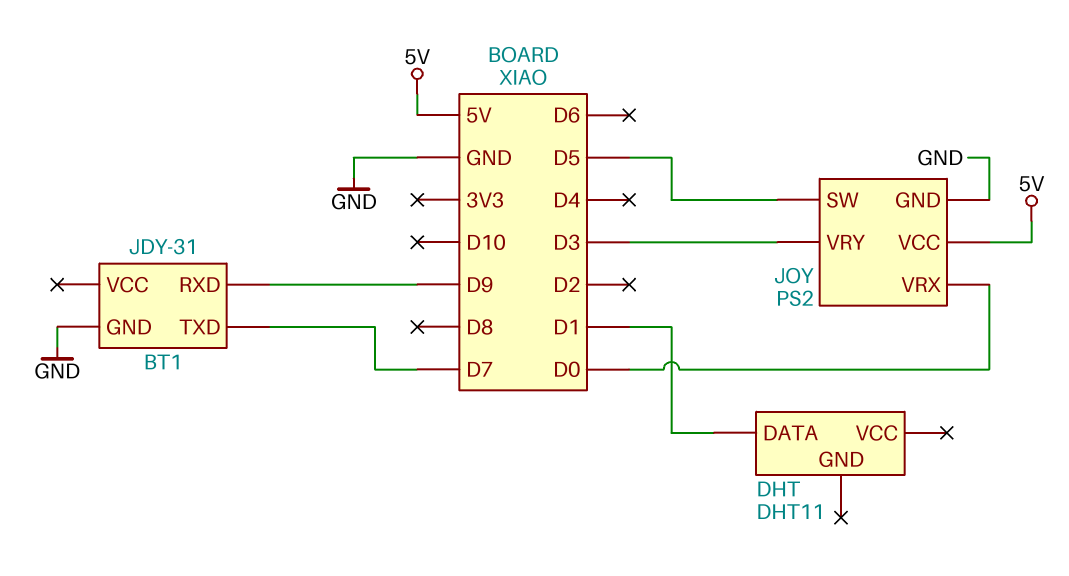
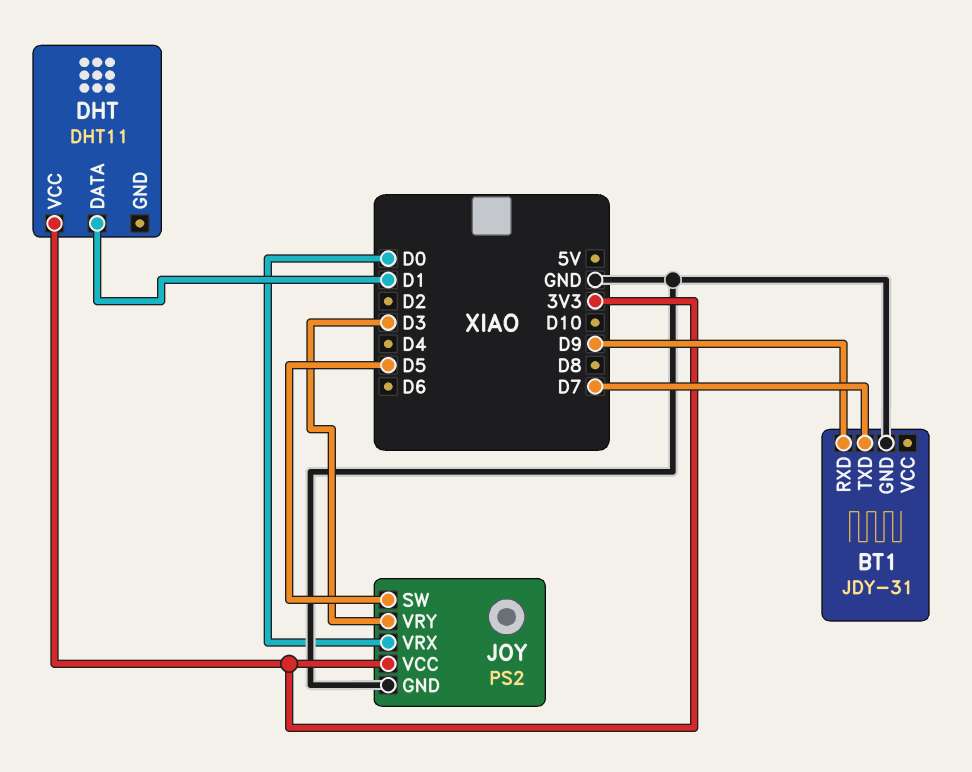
DHT pin VCC: none -> 3V3
JOY pin VCC: 5V -> 3V3

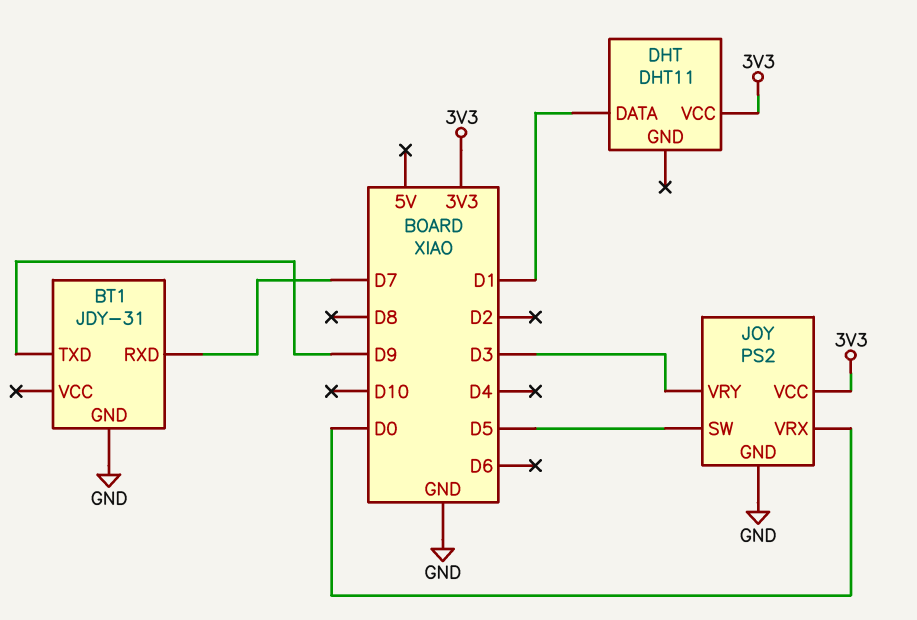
BT1 pin RXD: D9 -> D7
BT1 pin TXD: D7 -> D9

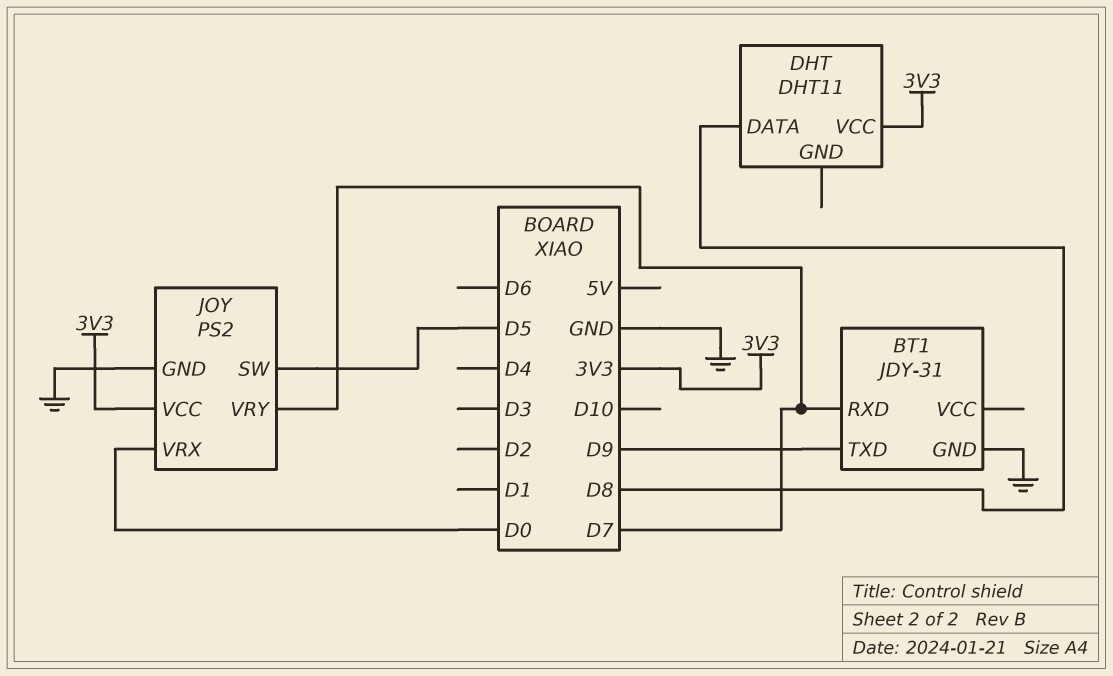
DHT pin DATA: D1 -> D8
JOY pin VRY: D3 -> D7

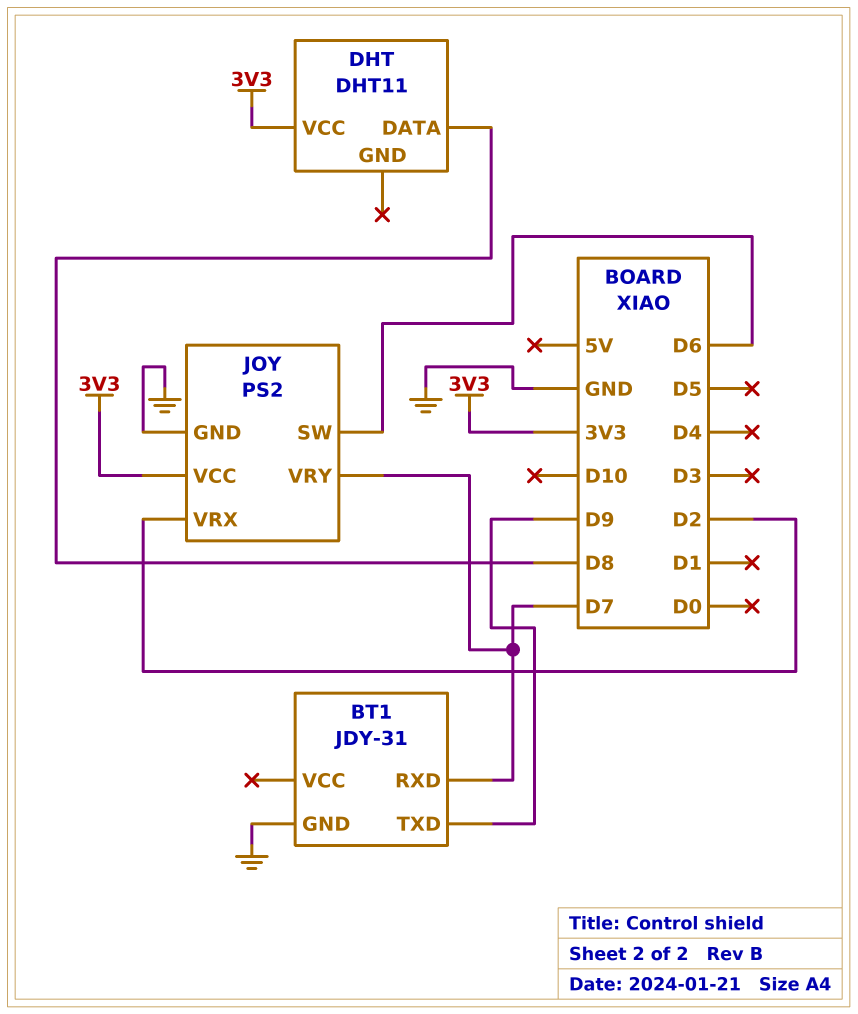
JOY pin SW: D5 -> D6
JOY pin VRX: D0 -> D2

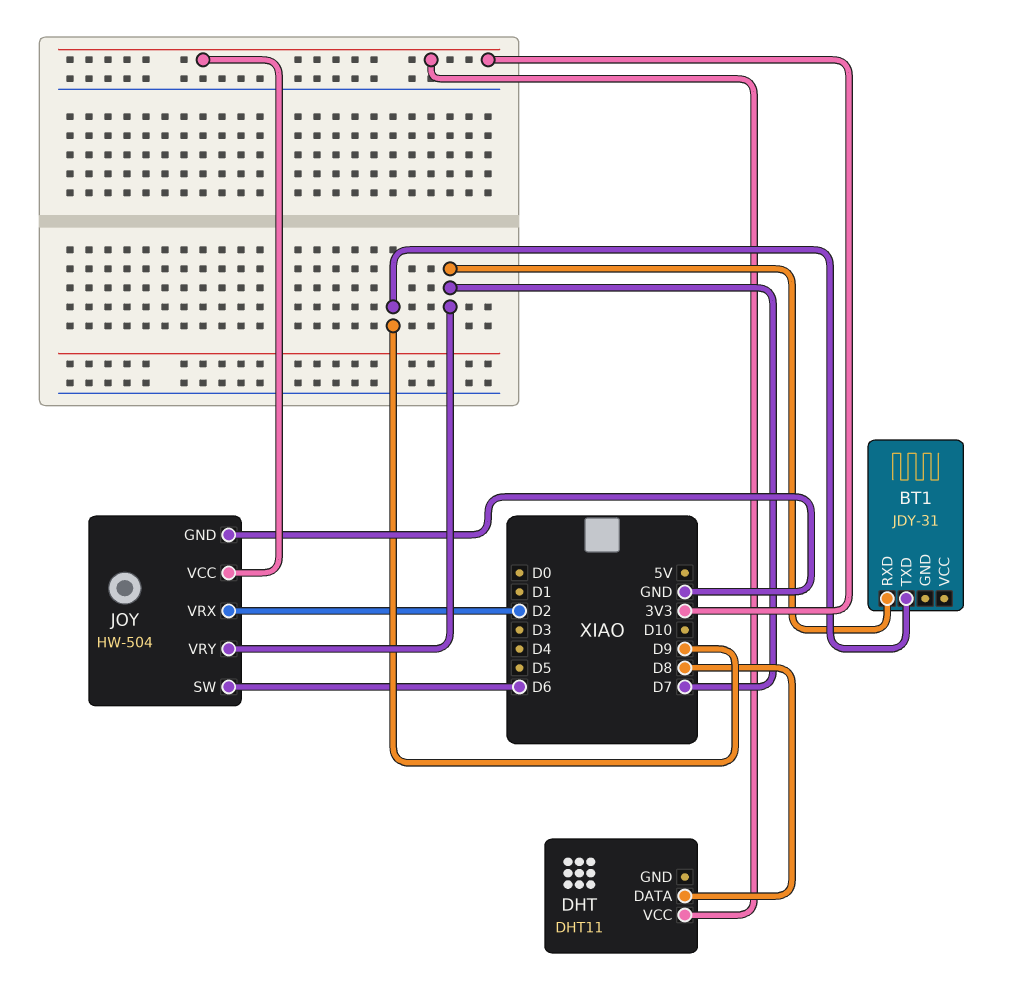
BT1 pin GND: GND -> none
JOY: PS2 -> HW-504

